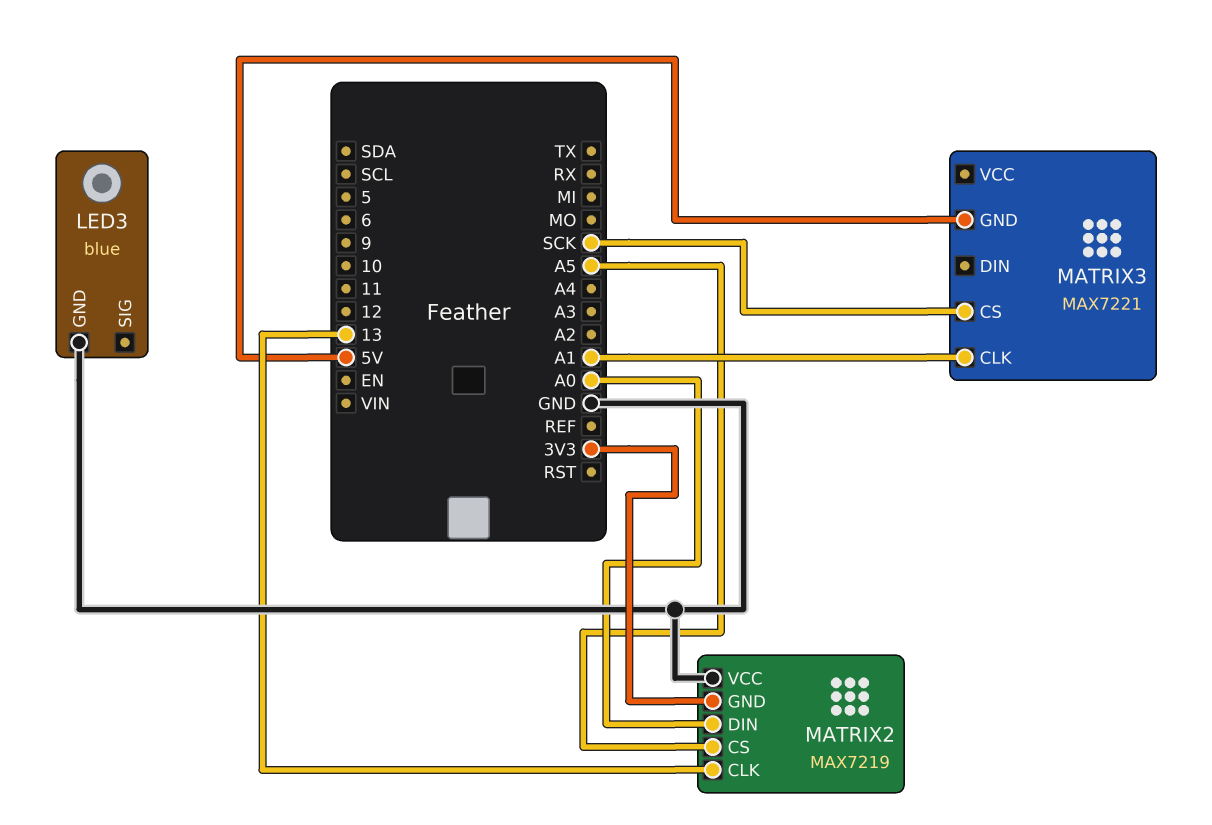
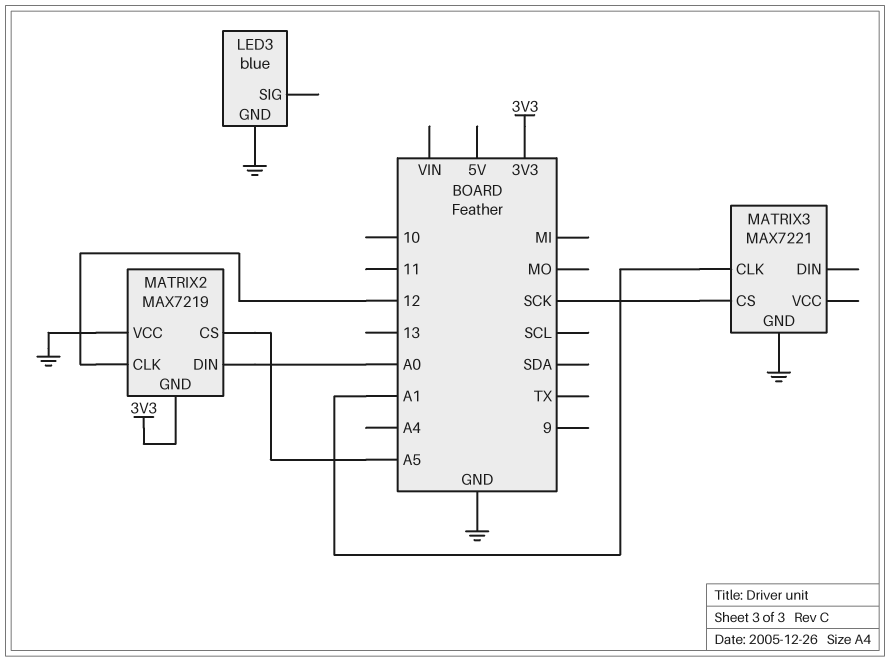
MATRIX2 pin CLK: 13 -> 12
MATRIX3 pin GND: 5V -> GND

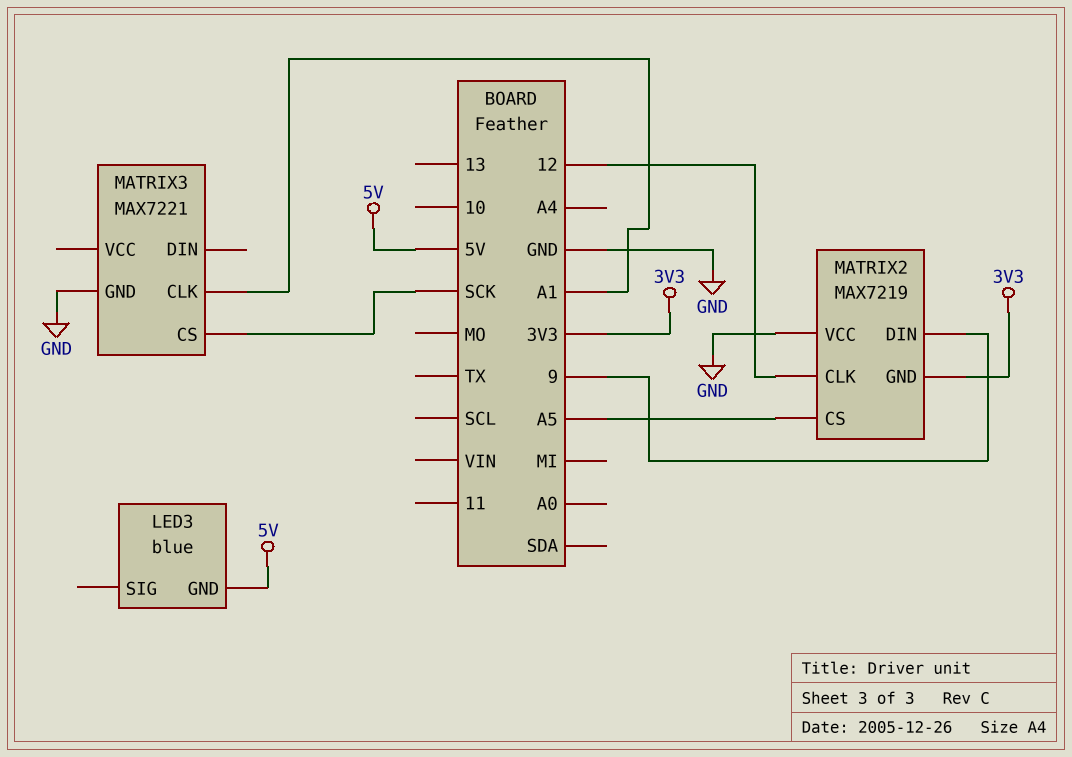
LED3 pin GND: GND -> 5V
MATRIX2 pin DIN: A0 -> 9

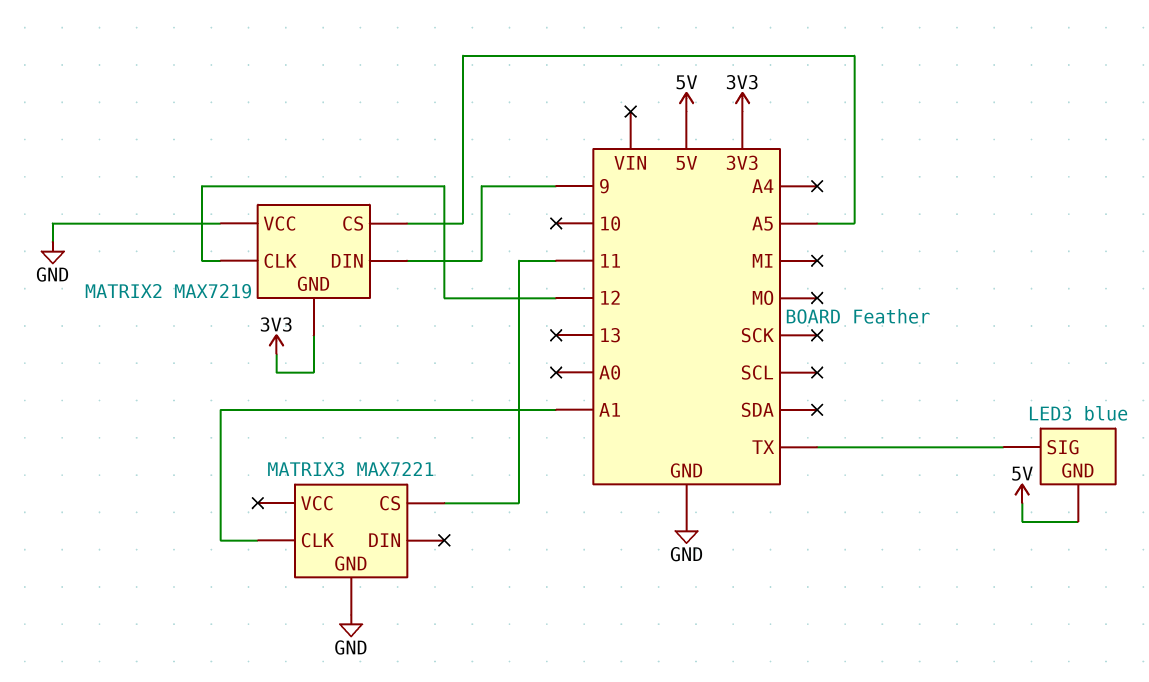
LED3 pin SIG: none -> TX
MATRIX3 pin CS: SCK -> 11

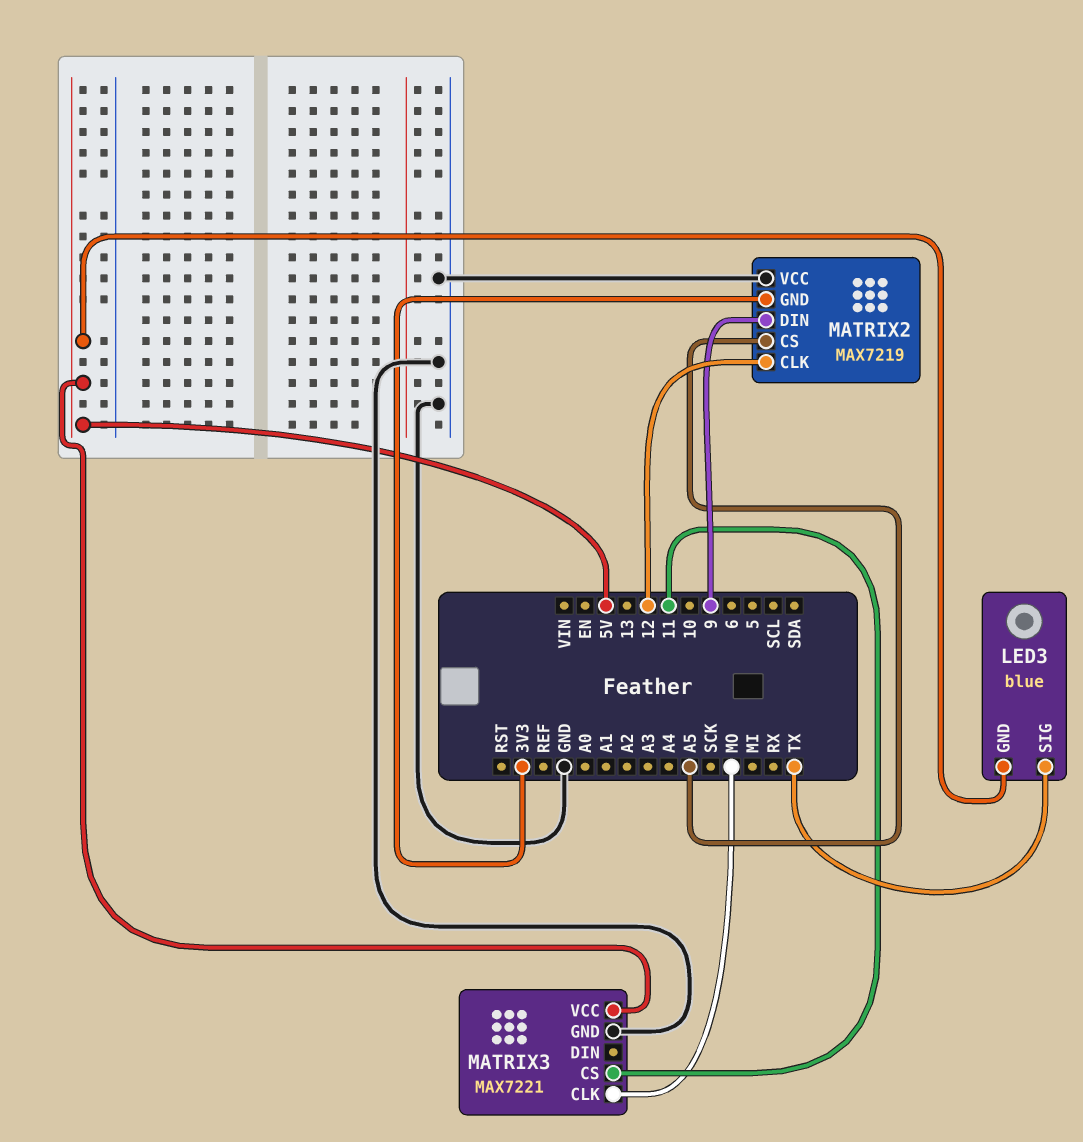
MATRIX3 pin CLK: A1 -> MO
MATRIX3 pin VCC: none -> 5V

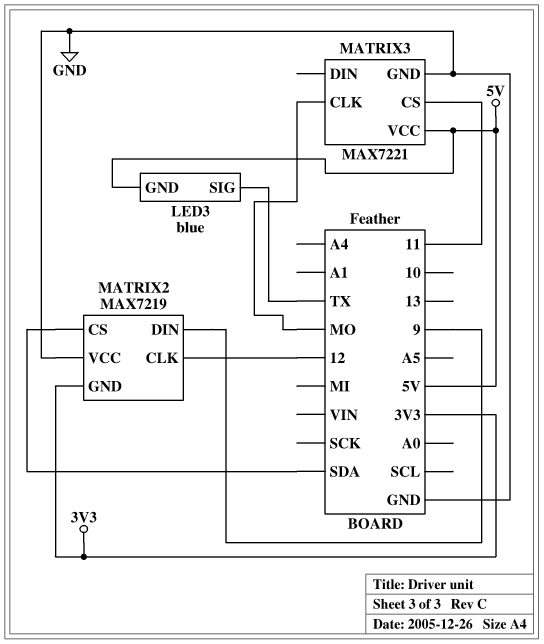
MATRIX2 pin CS: A5 -> SDA

